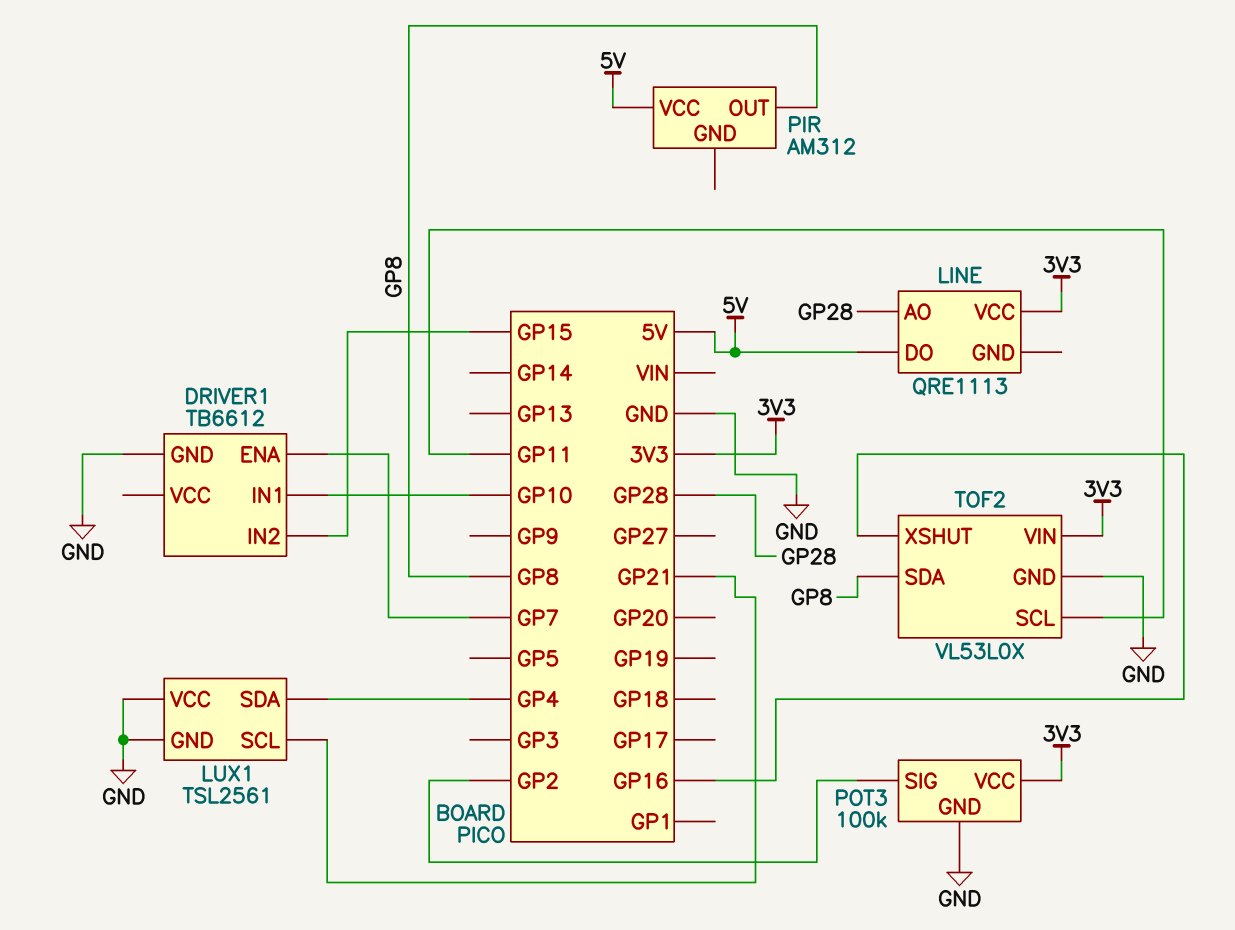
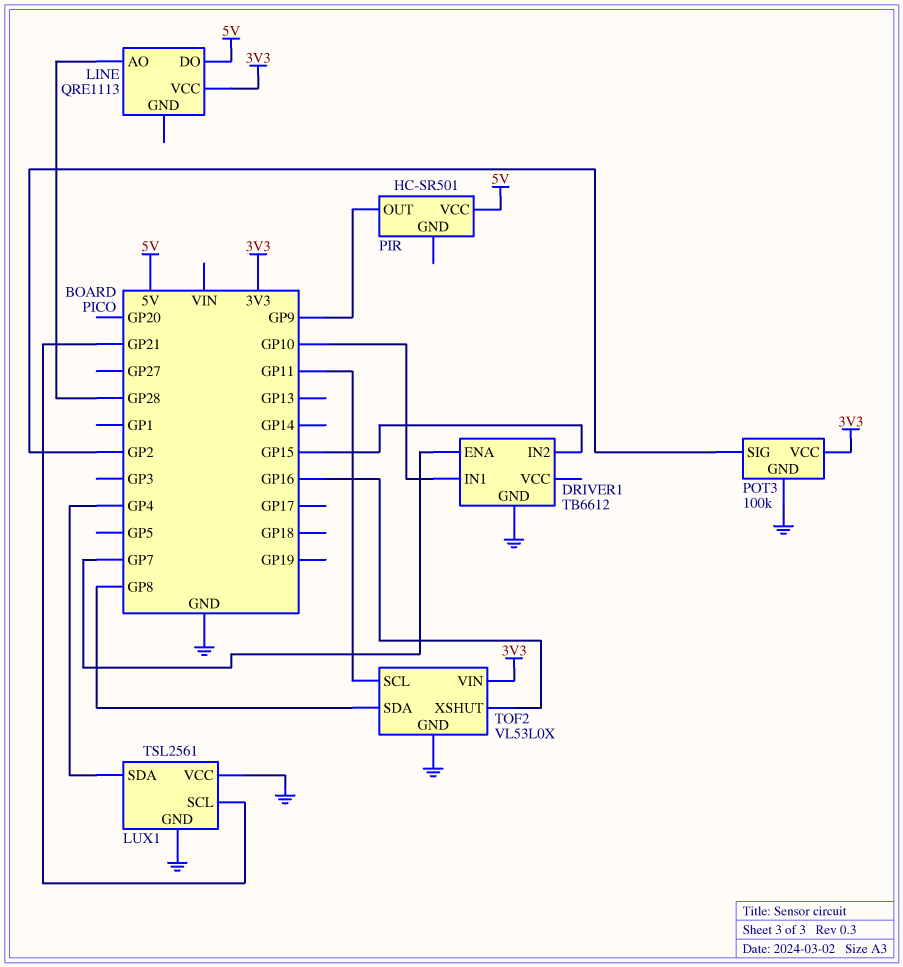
PIR: AM312 -> HC-SR501
PIR pin OUT: GP8 -> GP9

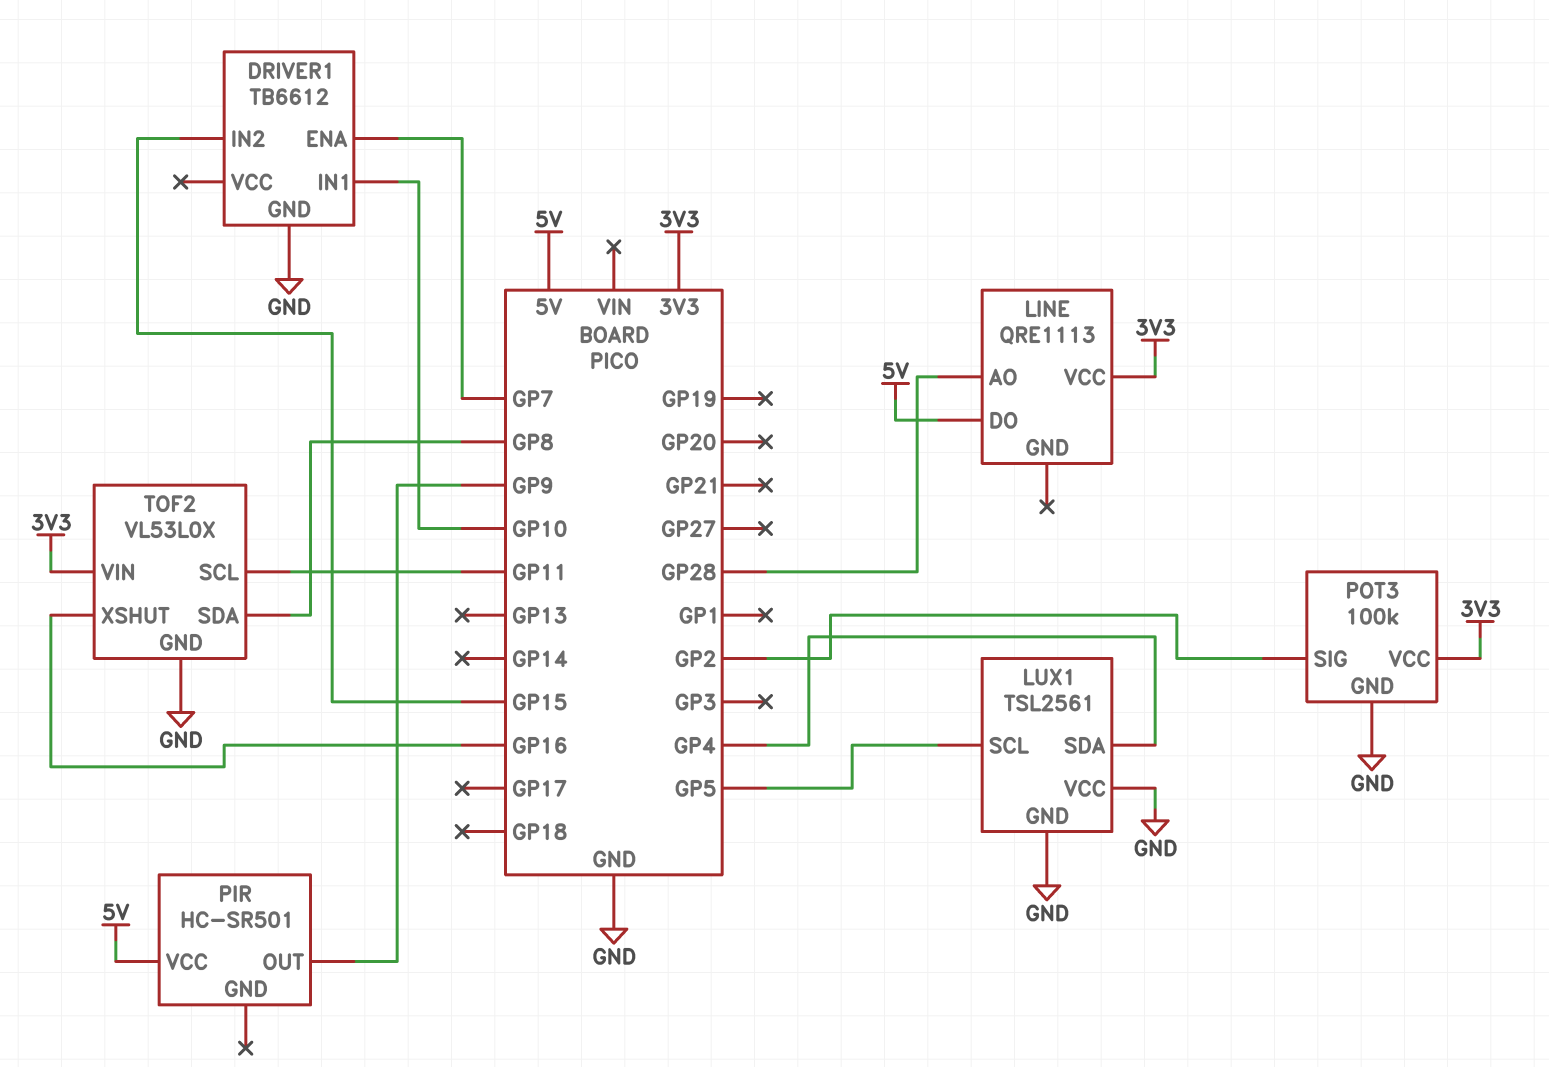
LUX1 pin SCL: GP21 -> GP5

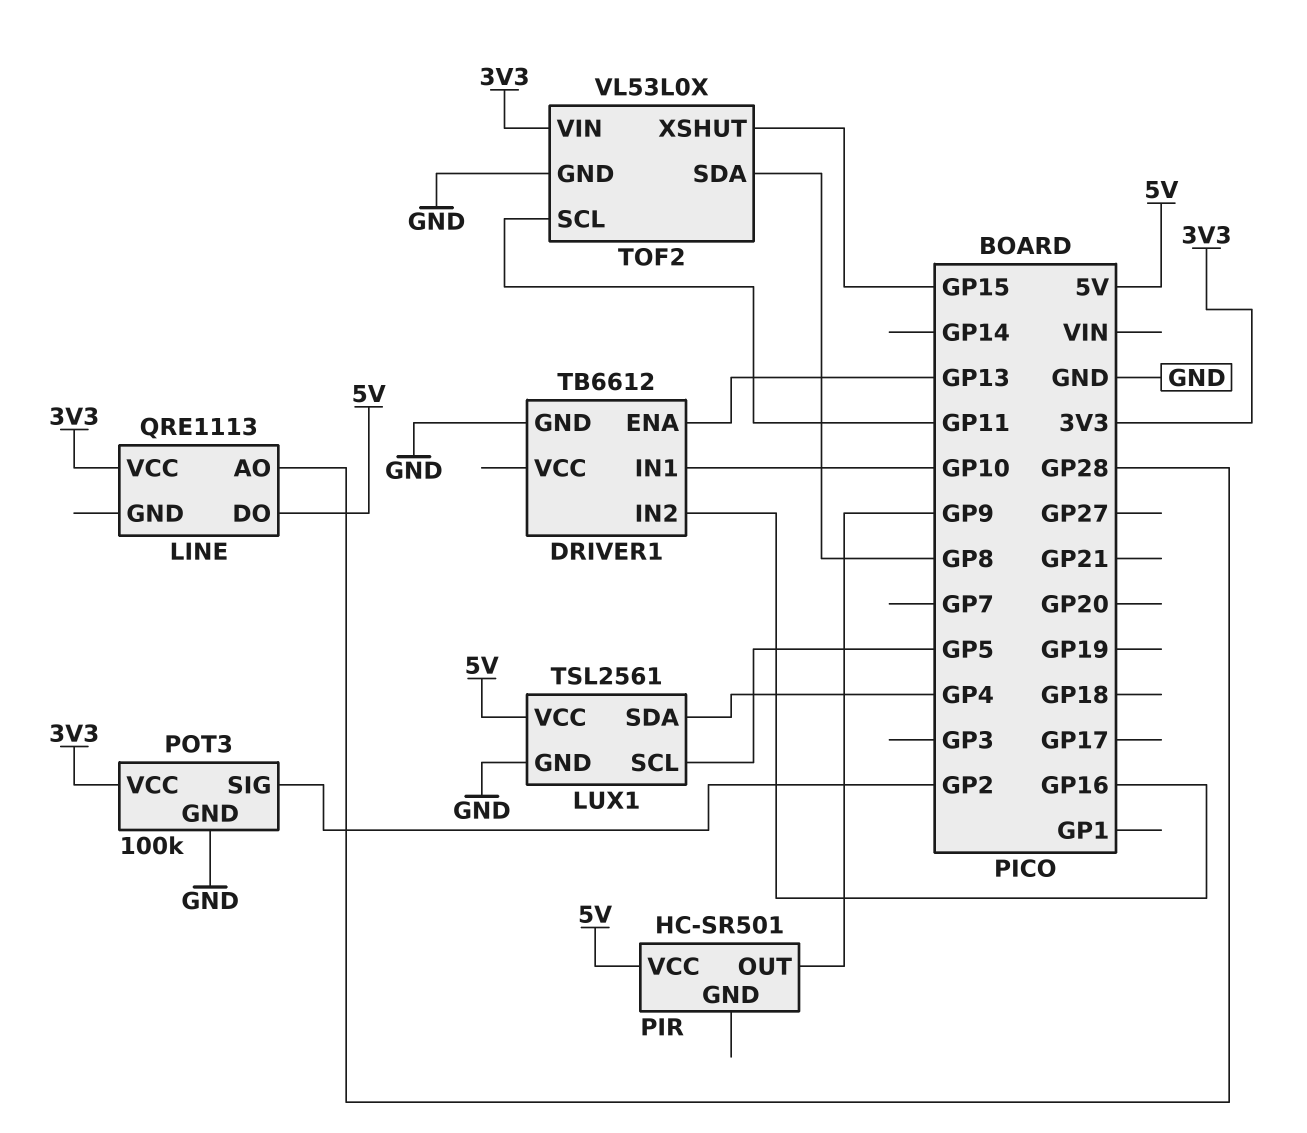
DRIVER1 pin ENA: GP7 -> GP13
DRIVER1 pin IN2: GP15 -> GP16
LUX1 pin VCC: GND -> 5V
TOF2 pin XSHUT: GP16 -> GP15

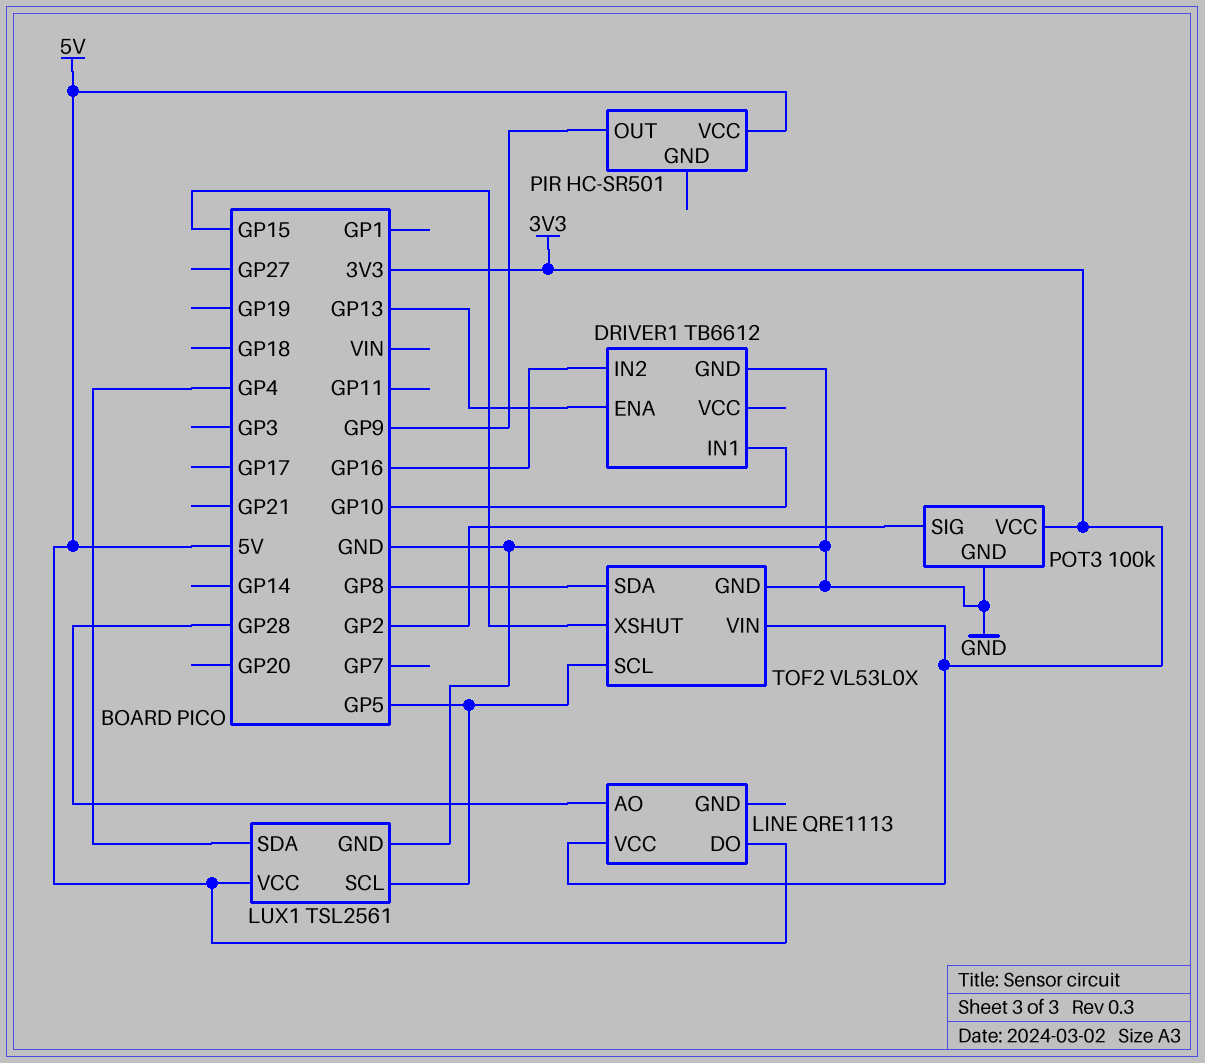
TOF2 pin SCL: GP11 -> GP5

